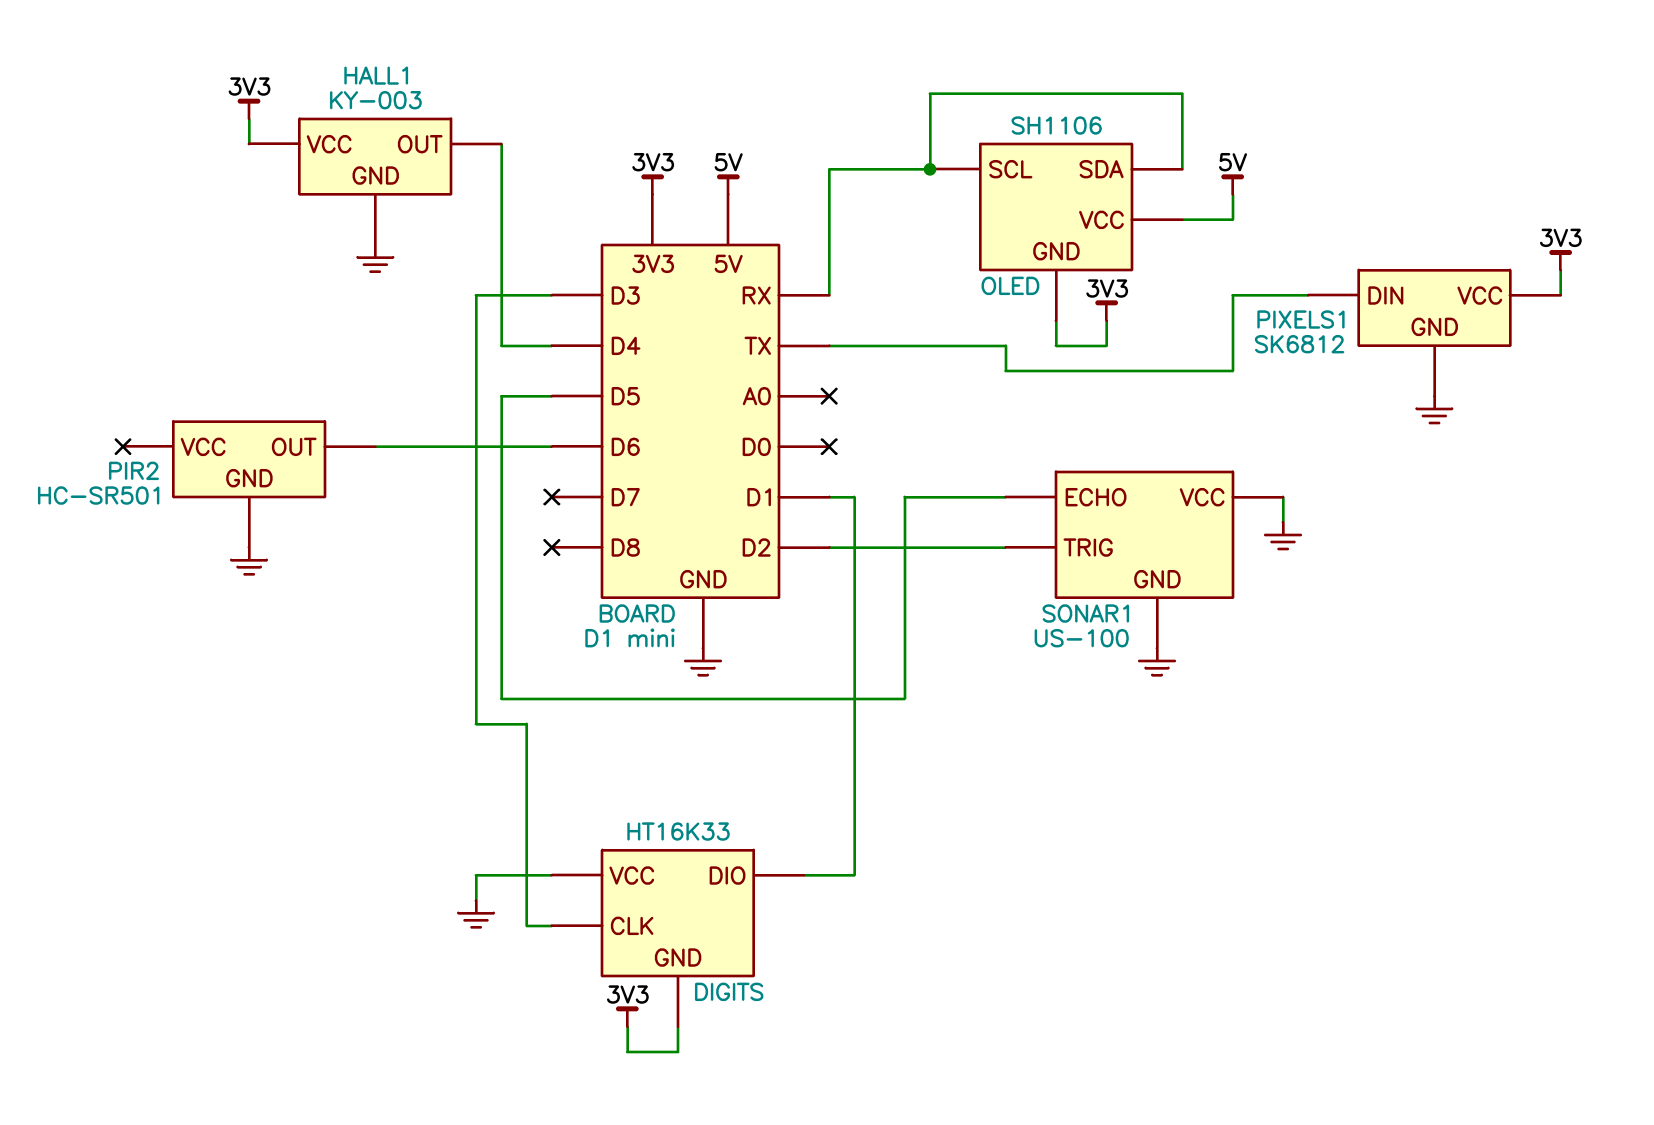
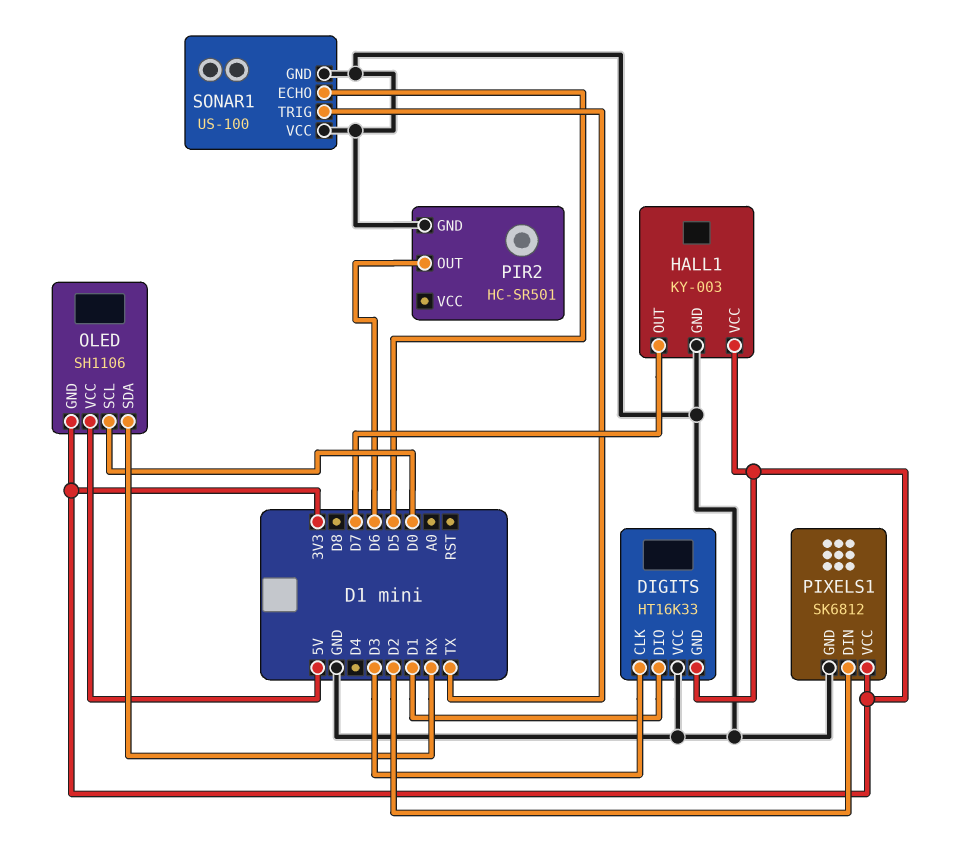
HALL1 pin OUT: D4 -> D7
OLED pin SCL: RX -> D0
PIXELS1 pin DIN: TX -> D2
SONAR1 pin TRIG: D2 -> TX

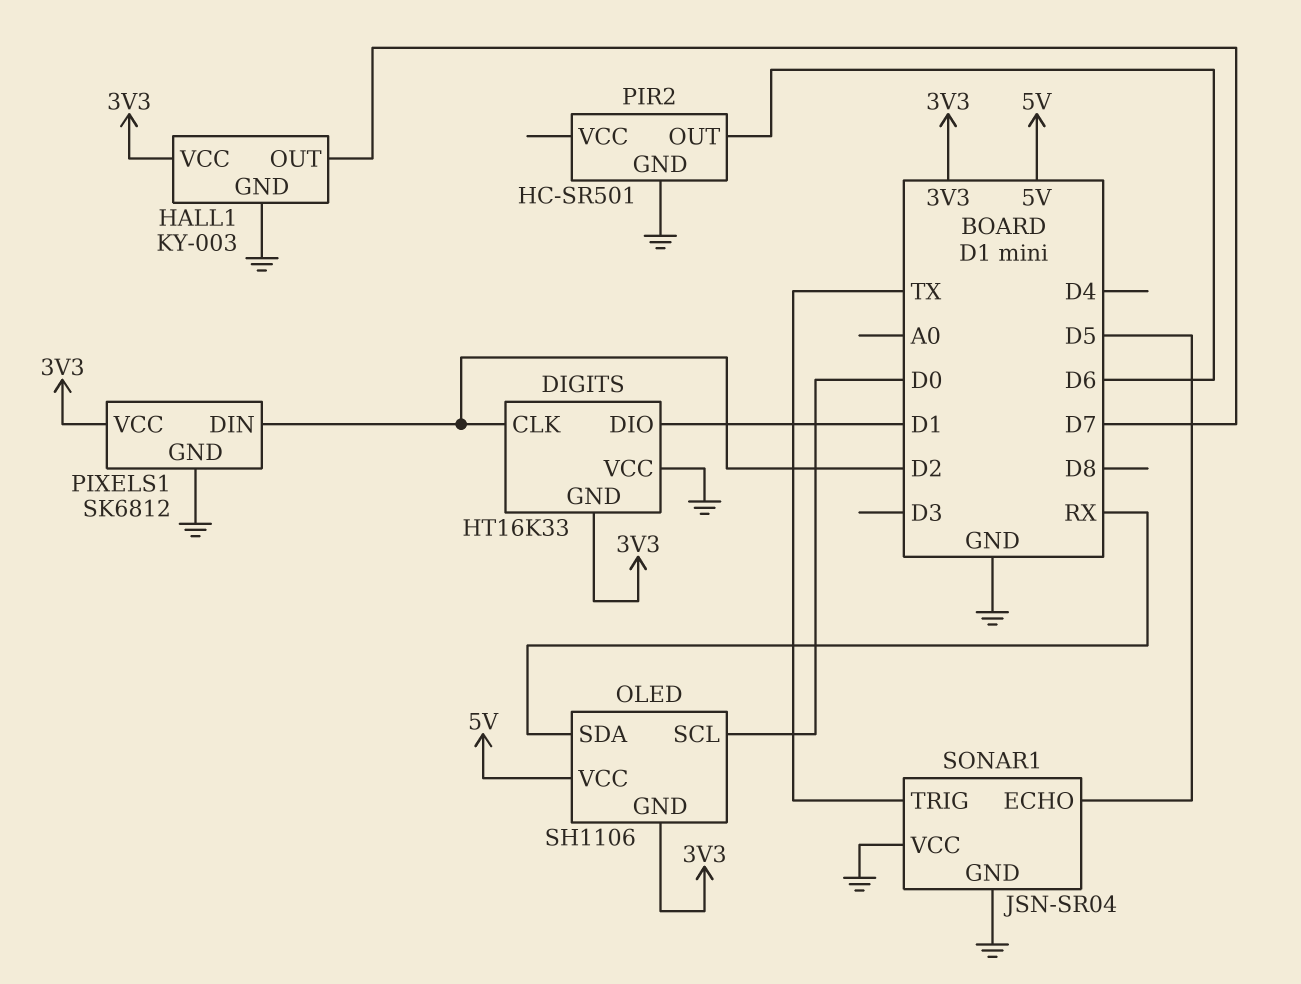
DIGITS pin CLK: D3 -> D2
SONAR1: US-100 -> JSN-SR04

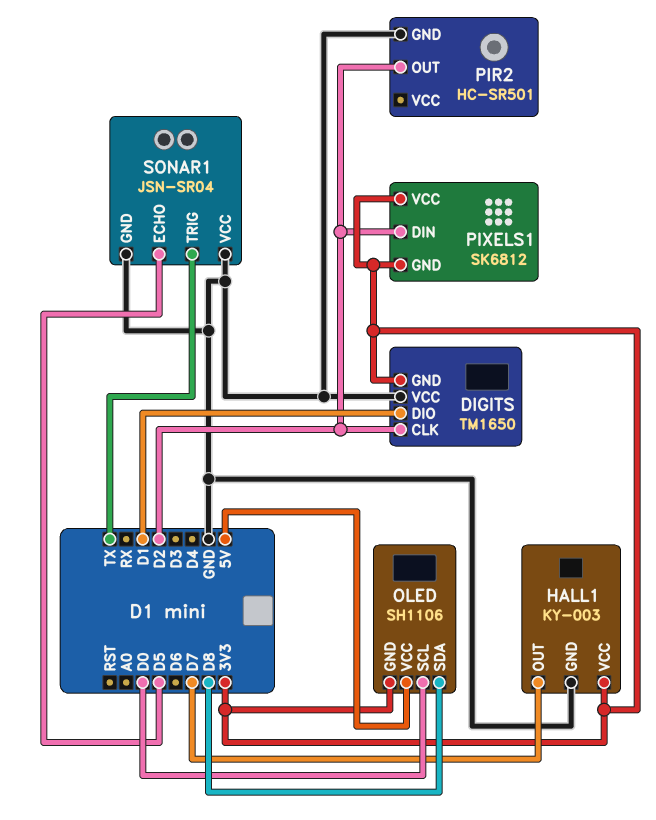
DIGITS: HT16K33 -> TM1650
OLED pin SDA: RX -> D8
PIR2 pin OUT: D6 -> D2
PIXELS1 pin GND: GND -> 3V3

